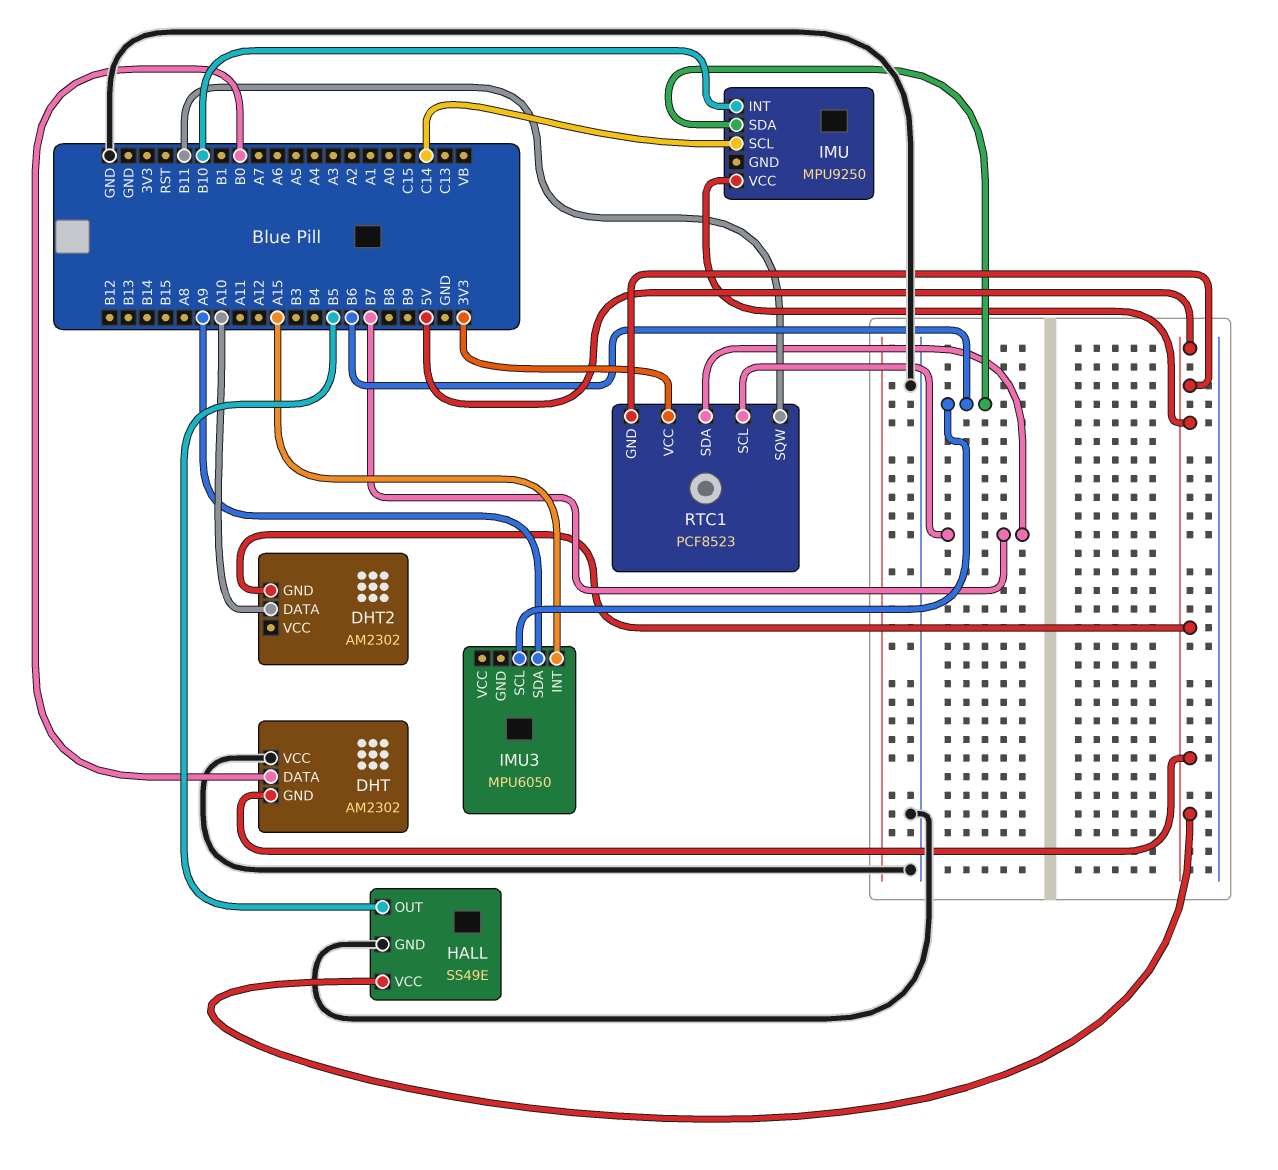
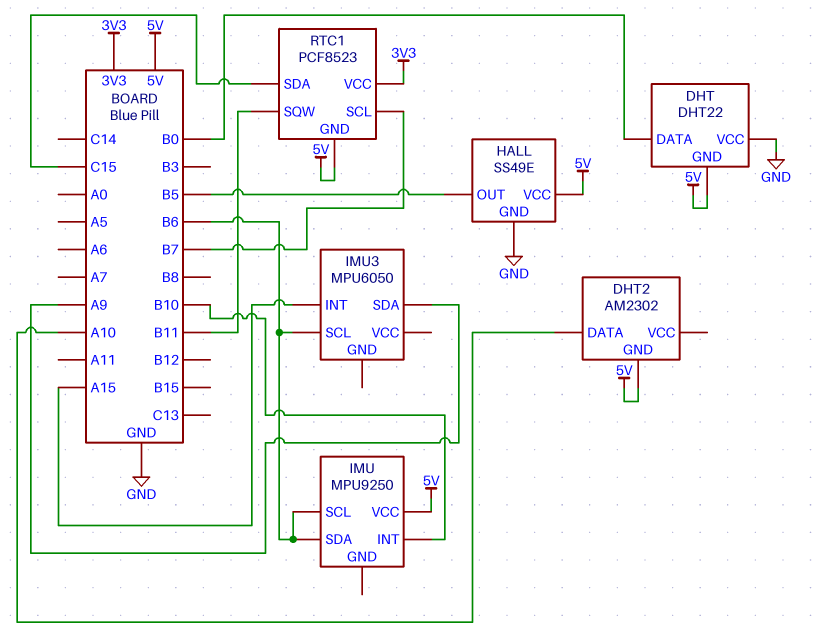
DHT: AM2302 -> DHT22
IMU pin SCL: C14 -> B6
RTC1 pin SDA: B7 -> C15

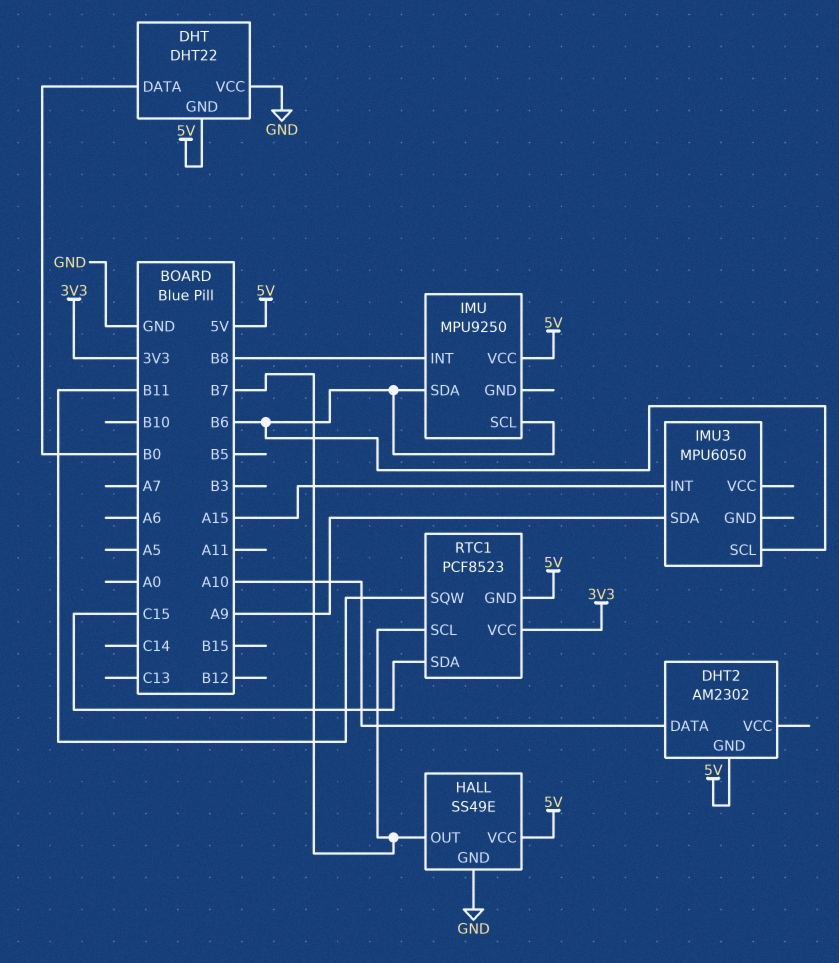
HALL pin OUT: B5 -> B7
IMU pin INT: B10 -> B8

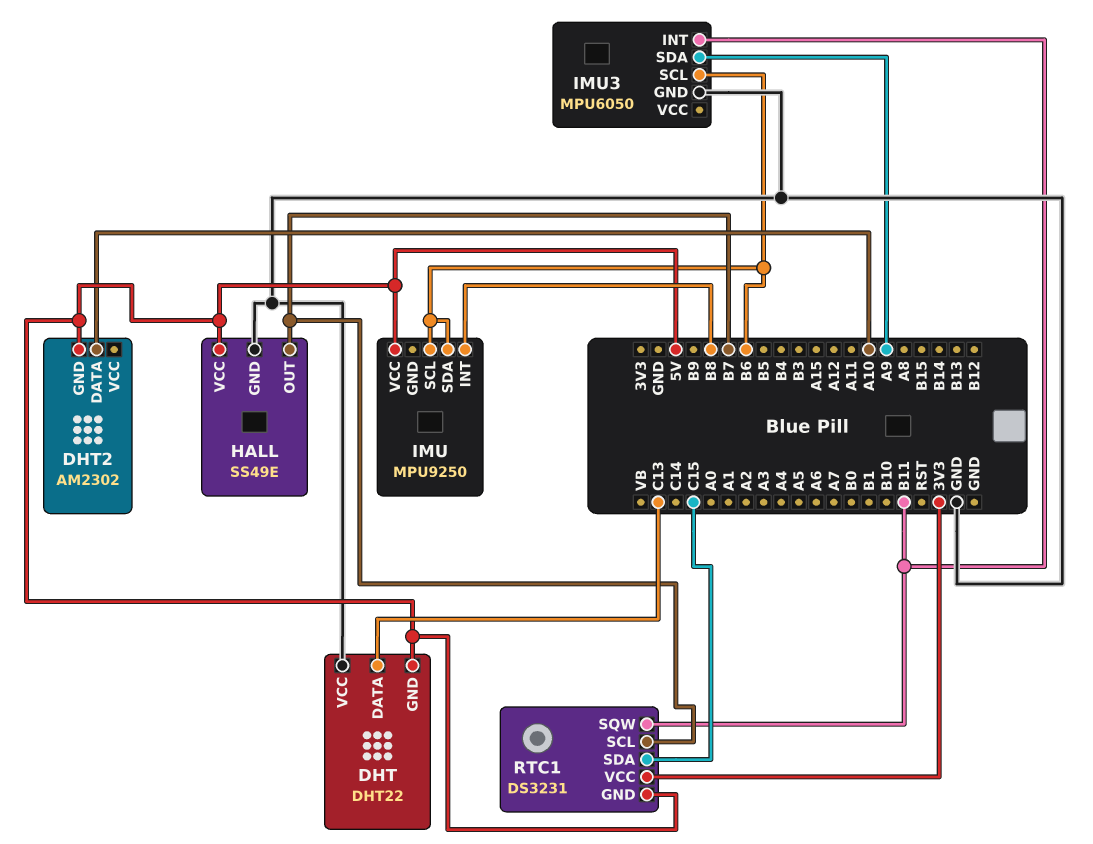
DHT pin DATA: B0 -> C13
IMU3 pin GND: none -> GND
IMU3 pin INT: A15 -> B11
RTC1: PCF8523 -> DS3231

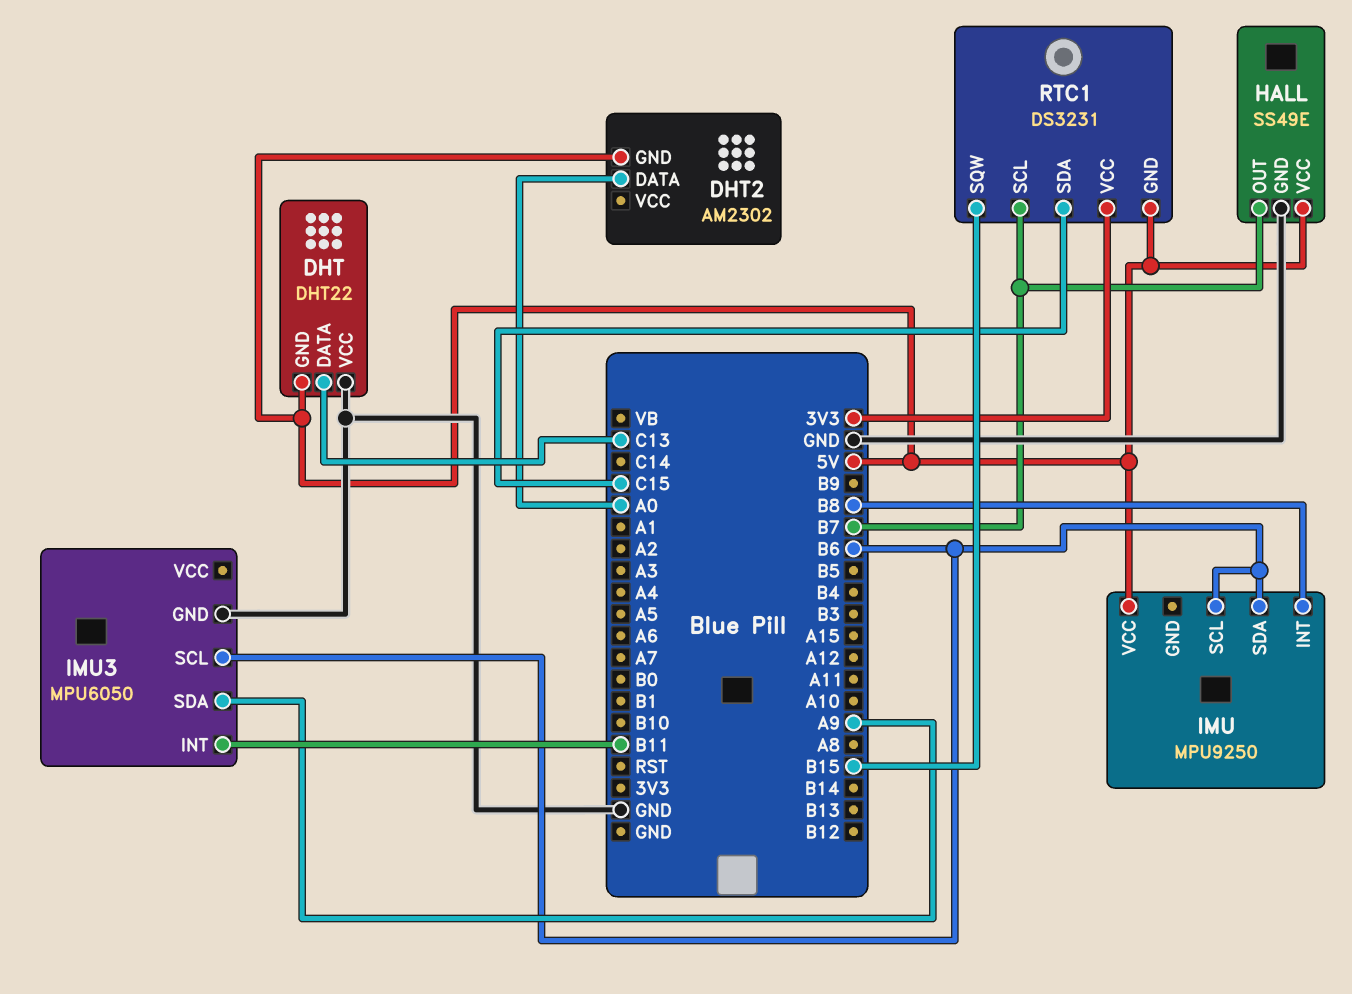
DHT2 pin DATA: A10 -> A0
RTC1 pin SQW: B11 -> B15

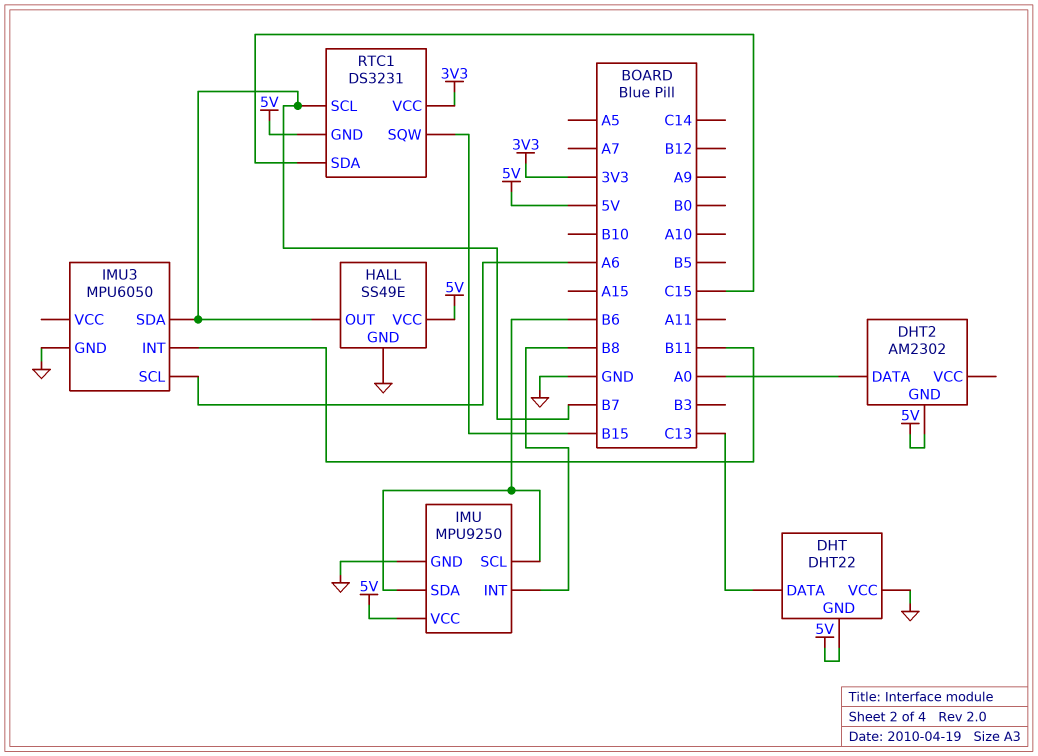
IMU pin GND: none -> GND
IMU3 pin SCL: B6 -> A6
IMU3 pin SDA: A9 -> B7

